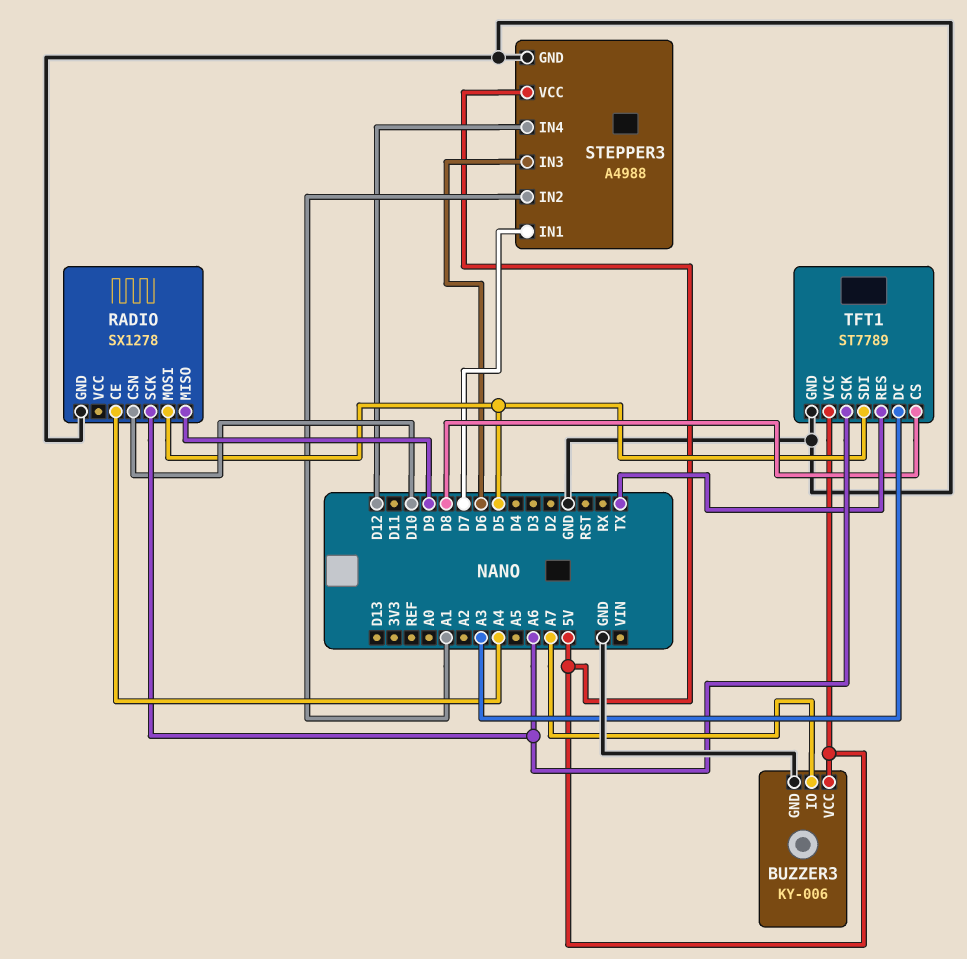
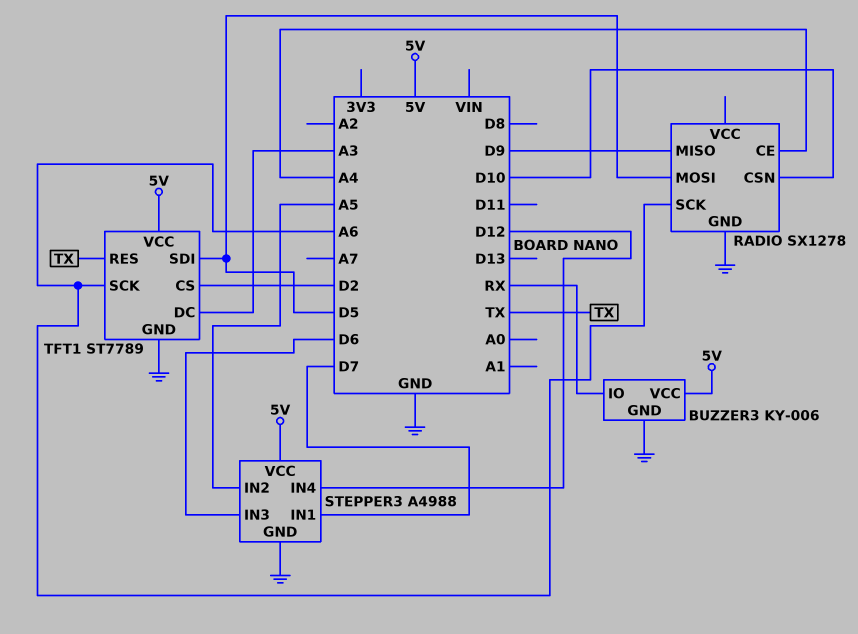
BUZZER3 pin IO: A7 -> RX
STEPPER3 pin IN2: A1 -> A5
TFT1 pin CS: D8 -> D2

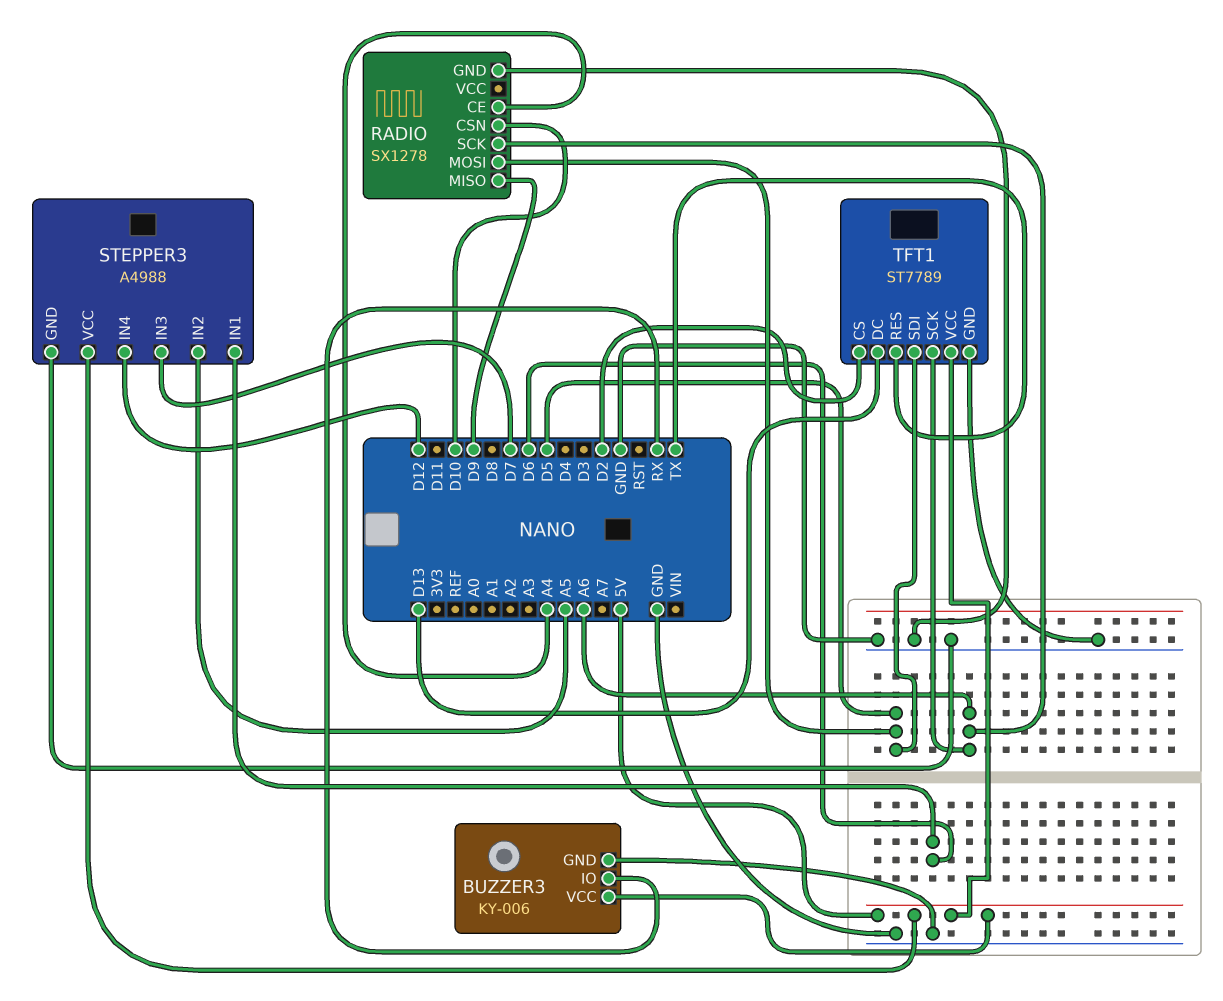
STEPPER3 pin IN1: D7 -> D6
STEPPER3 pin IN3: D6 -> D7
TFT1 pin DC: A3 -> D13

